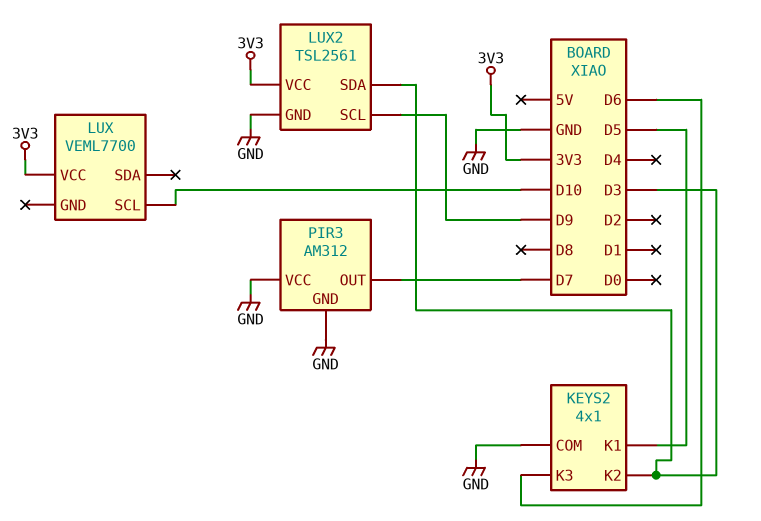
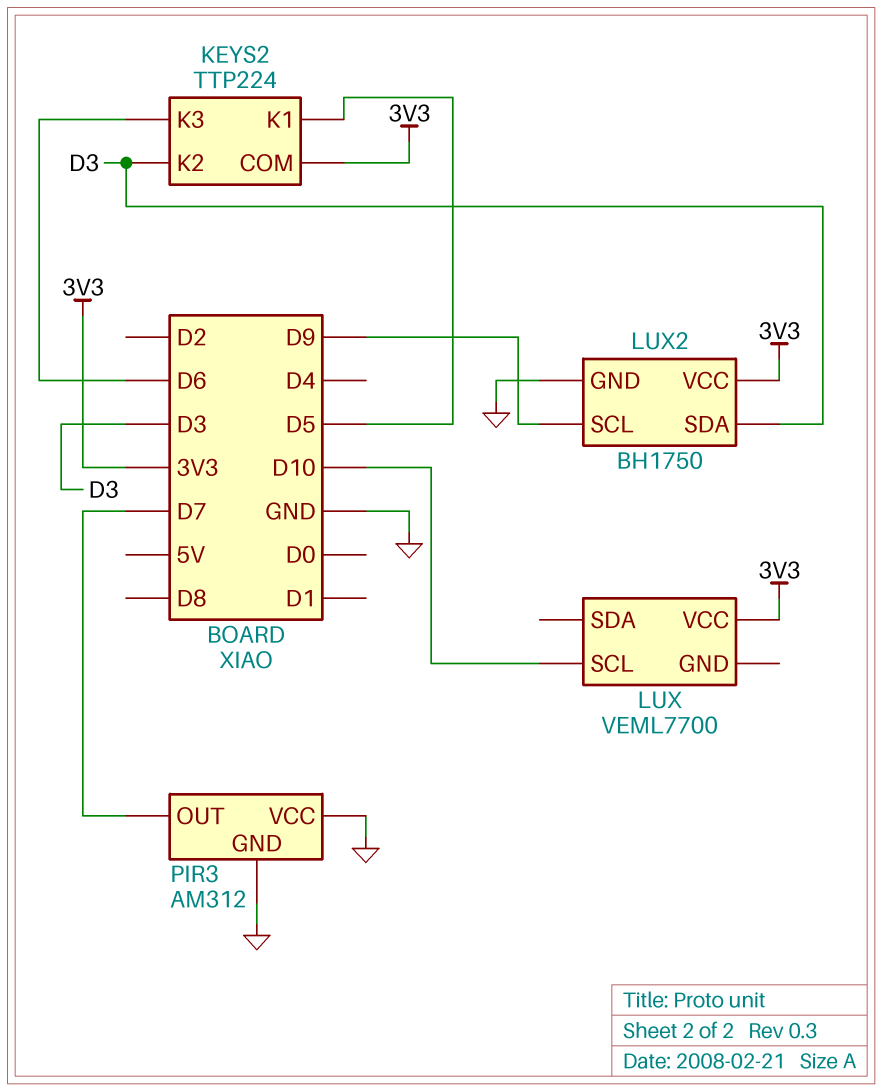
KEYS2: 4x1 -> TTP224
KEYS2 pin COM: GND -> 3V3
LUX2: TSL2561 -> BH1750

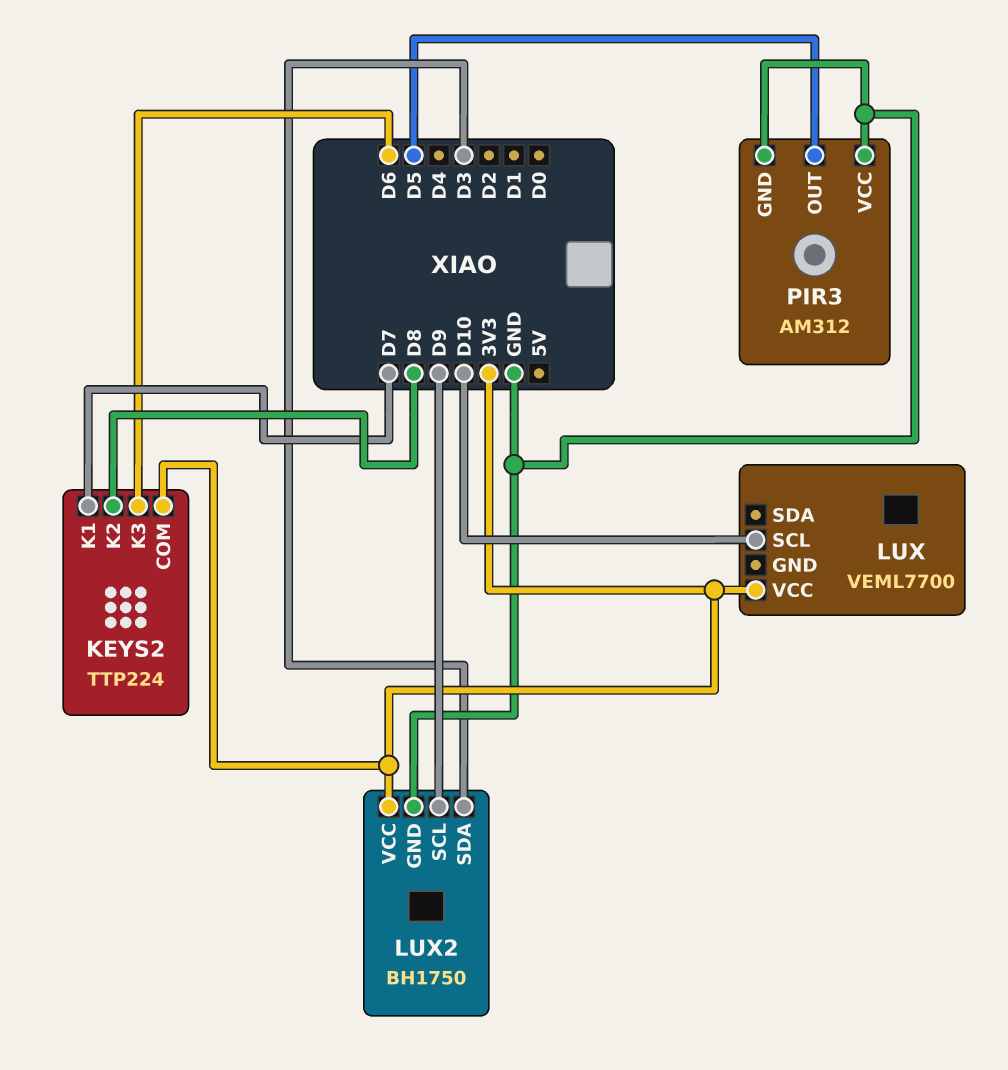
KEYS2 pin K1: D5 -> D7
KEYS2 pin K2: D3 -> D8
PIR3 pin OUT: D7 -> D5

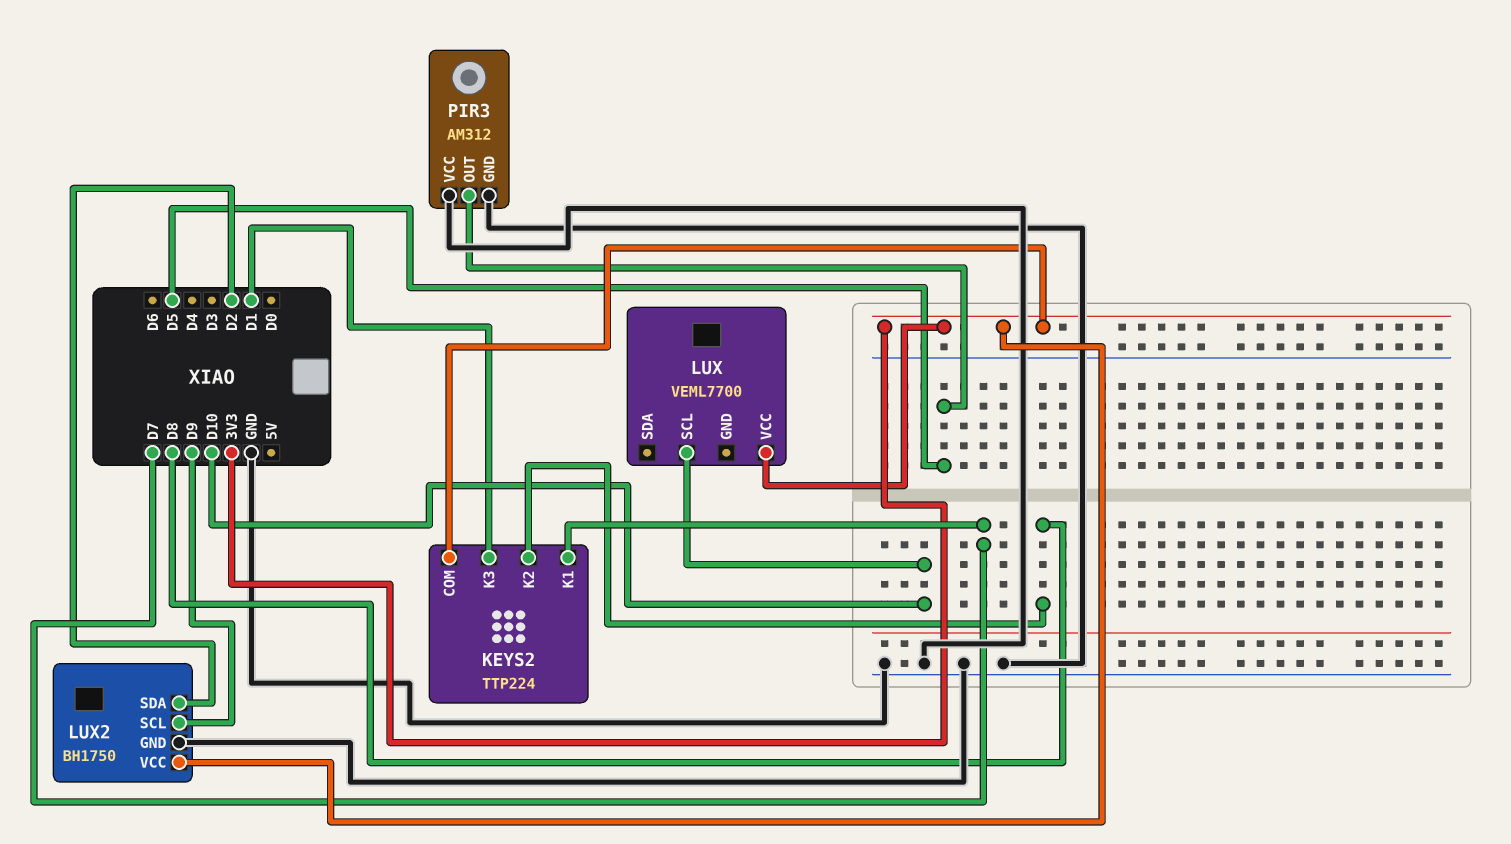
KEYS2 pin K3: D6 -> D1
LUX2 pin SDA: D3 -> D2

